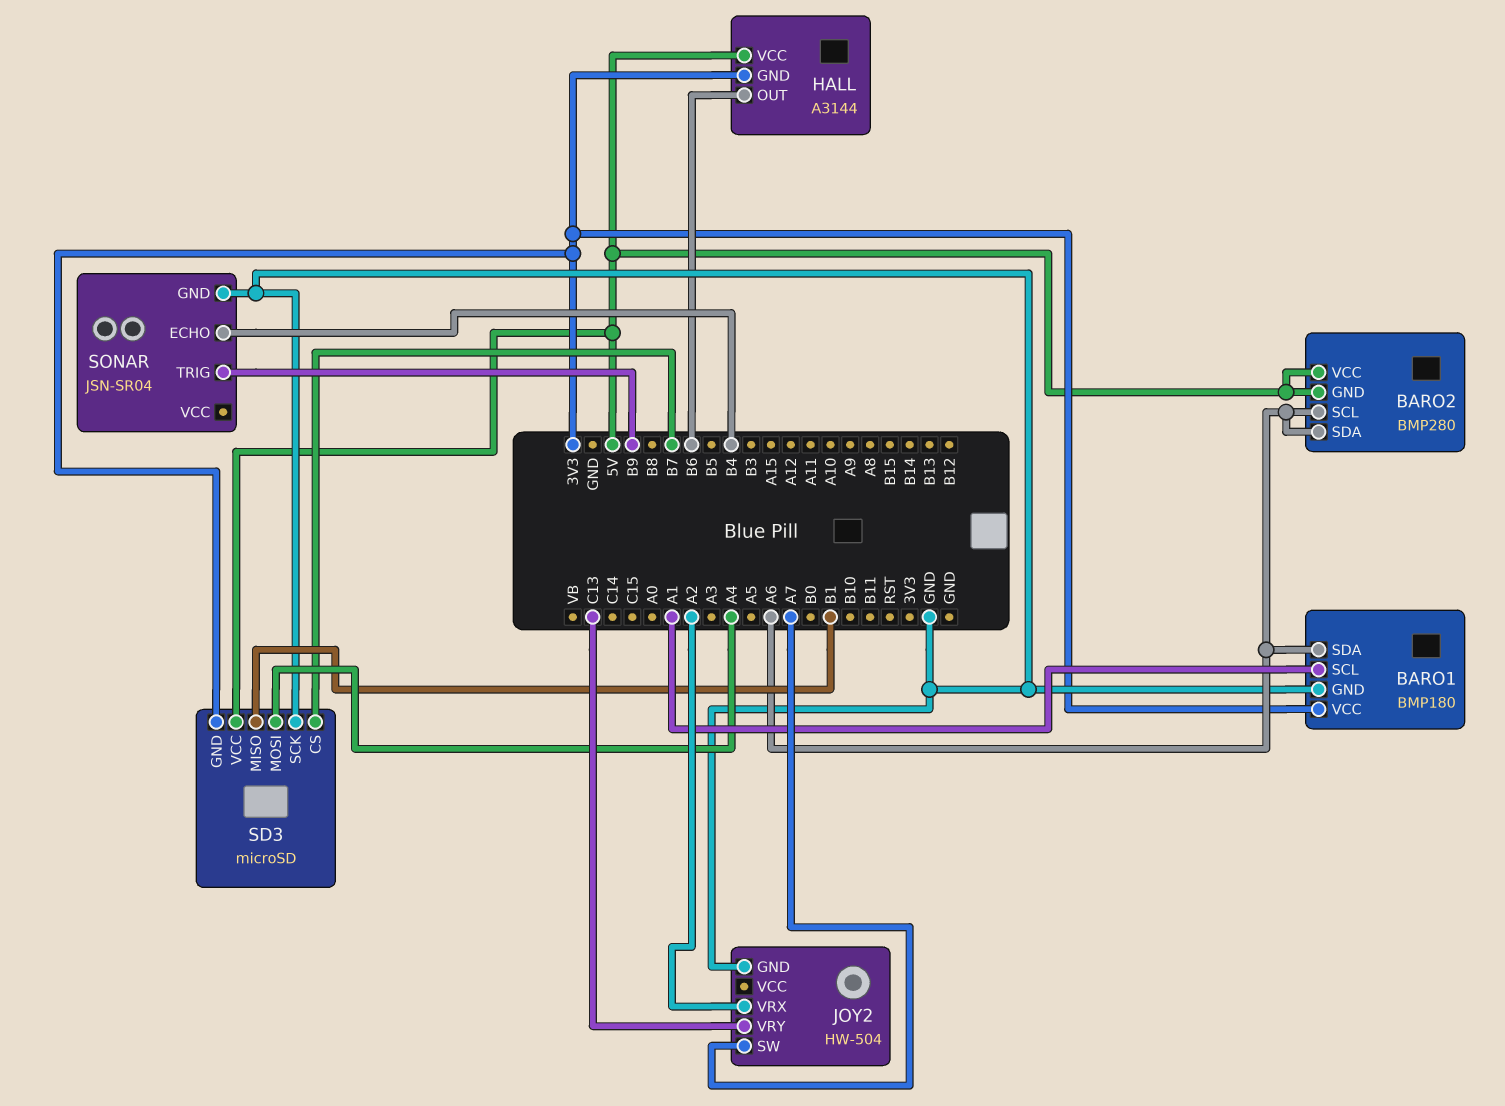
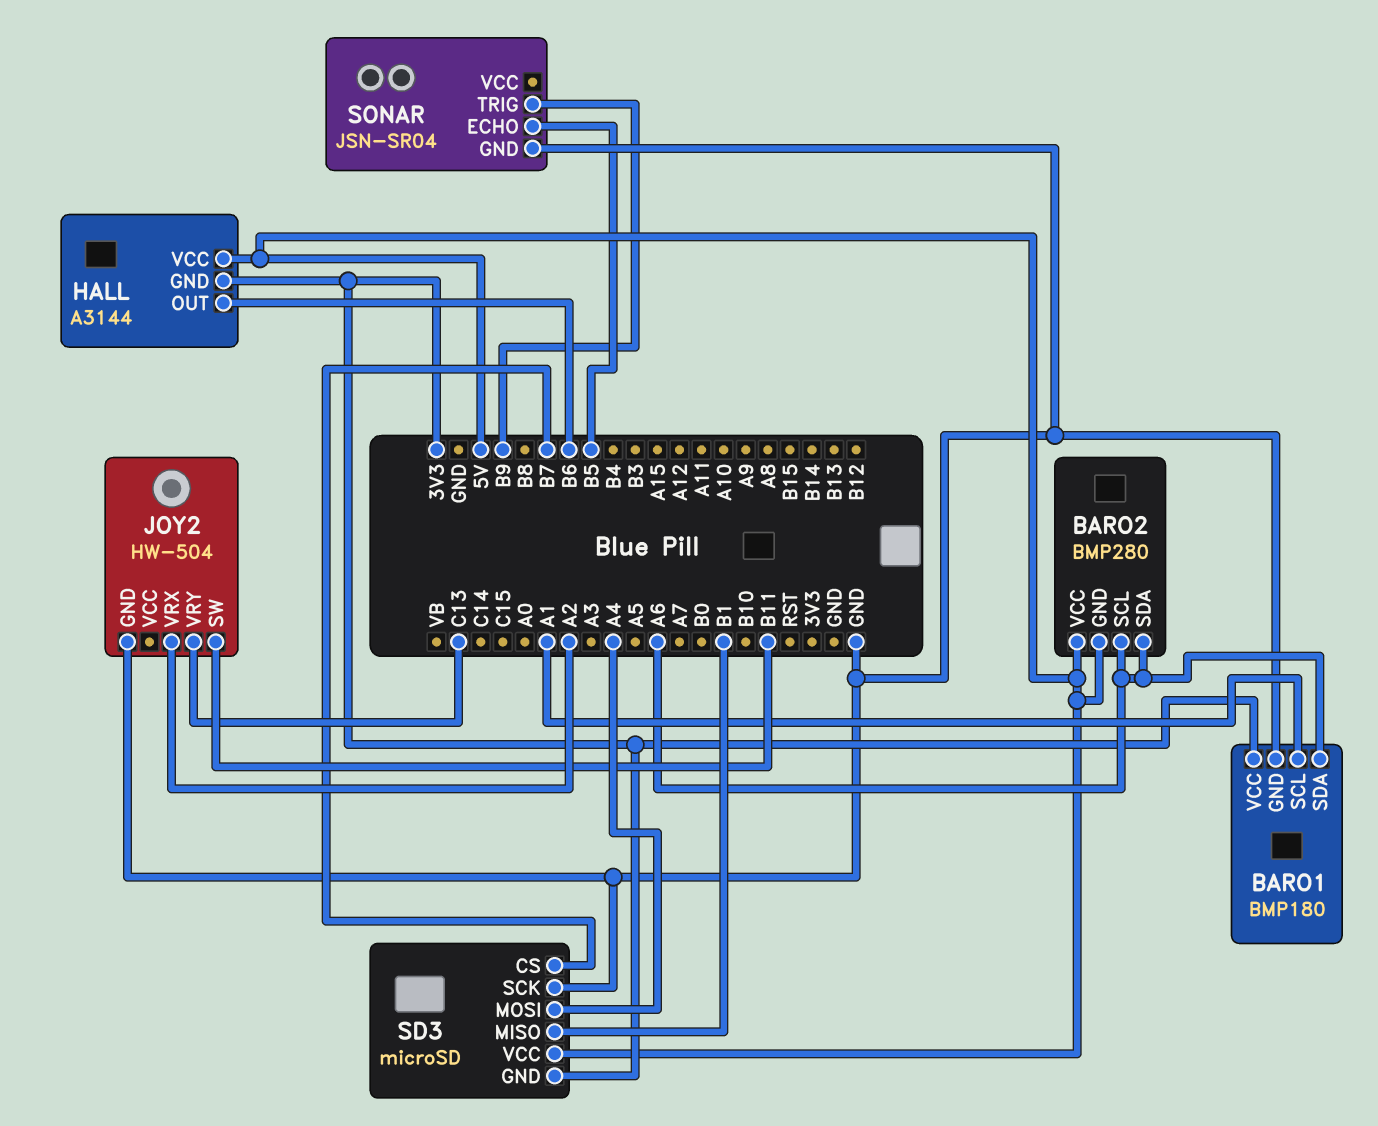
JOY2 pin SW: A7 -> B11
SONAR pin ECHO: B4 -> B5

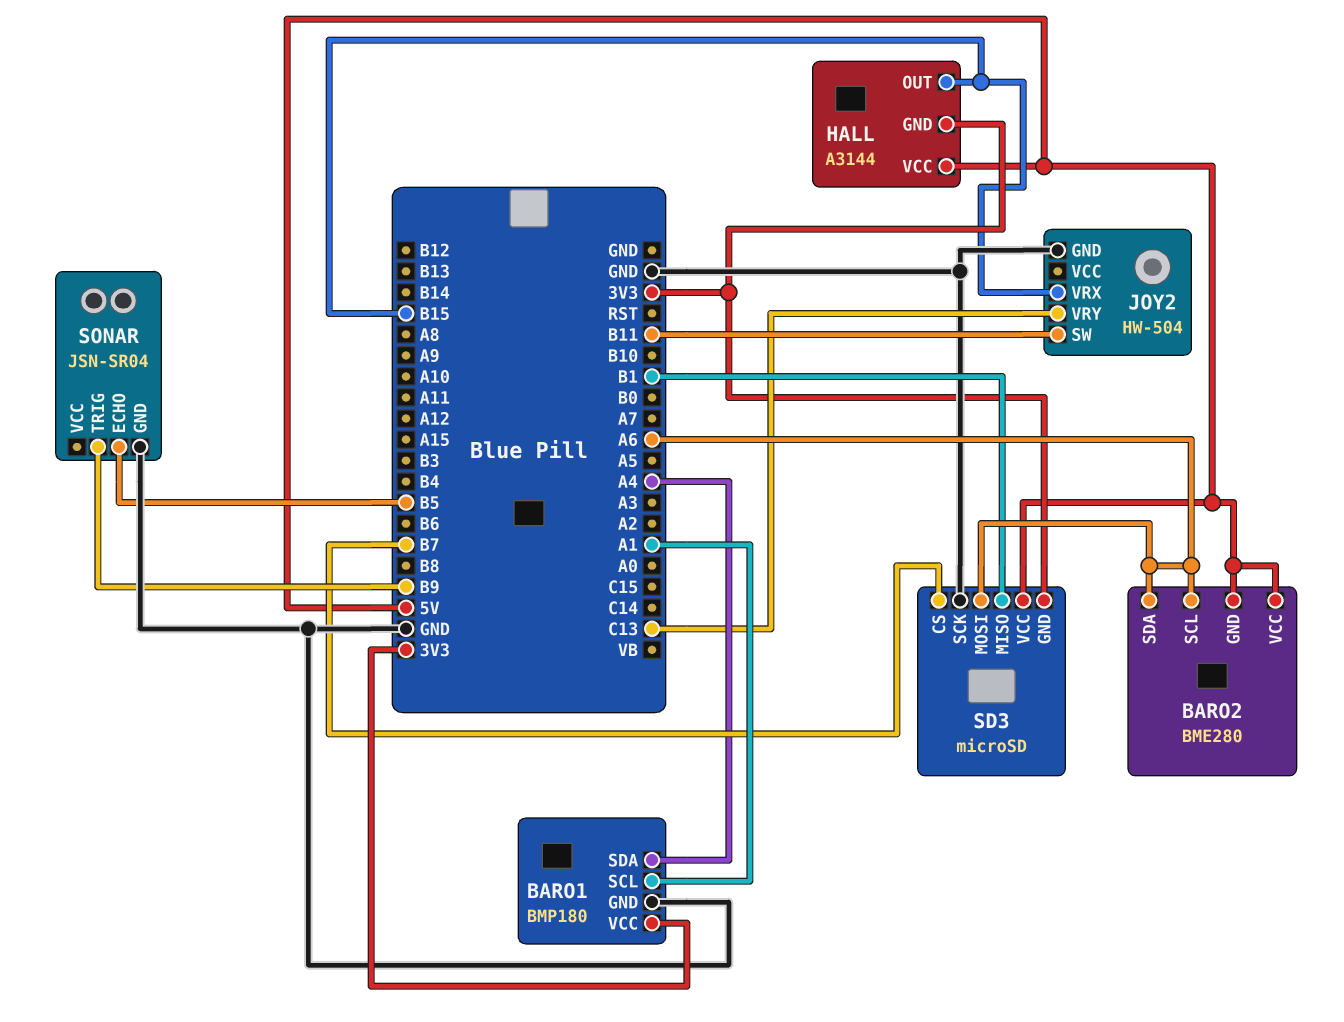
BARO1 pin SDA: A6 -> A4
BARO2: BMP280 -> BME280
HALL pin OUT: B6 -> B15
JOY2 pin VRX: A2 -> B15
SD3 pin MOSI: A4 -> A6

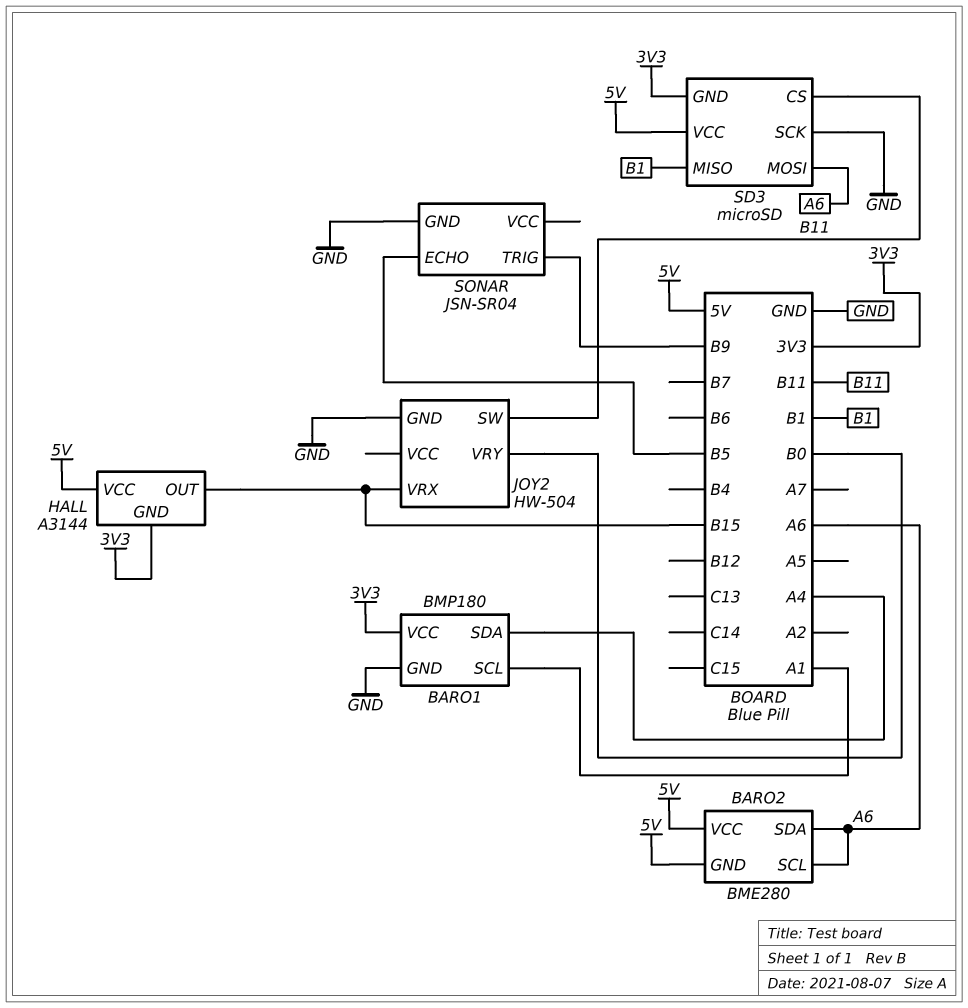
JOY2 pin VRY: C13 -> B0
SD3 pin CS: B7 -> B11

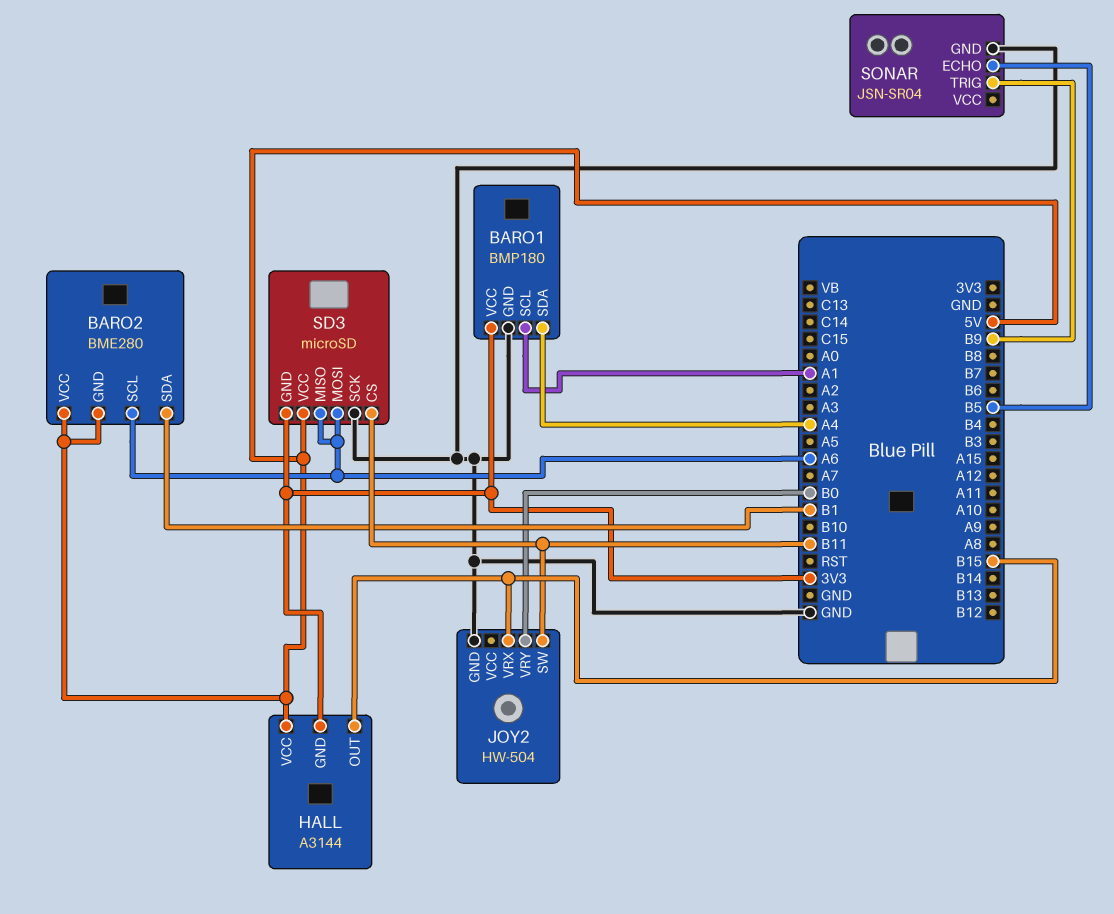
BARO2 pin SDA: A6 -> B1
SD3 pin MISO: B1 -> A6

